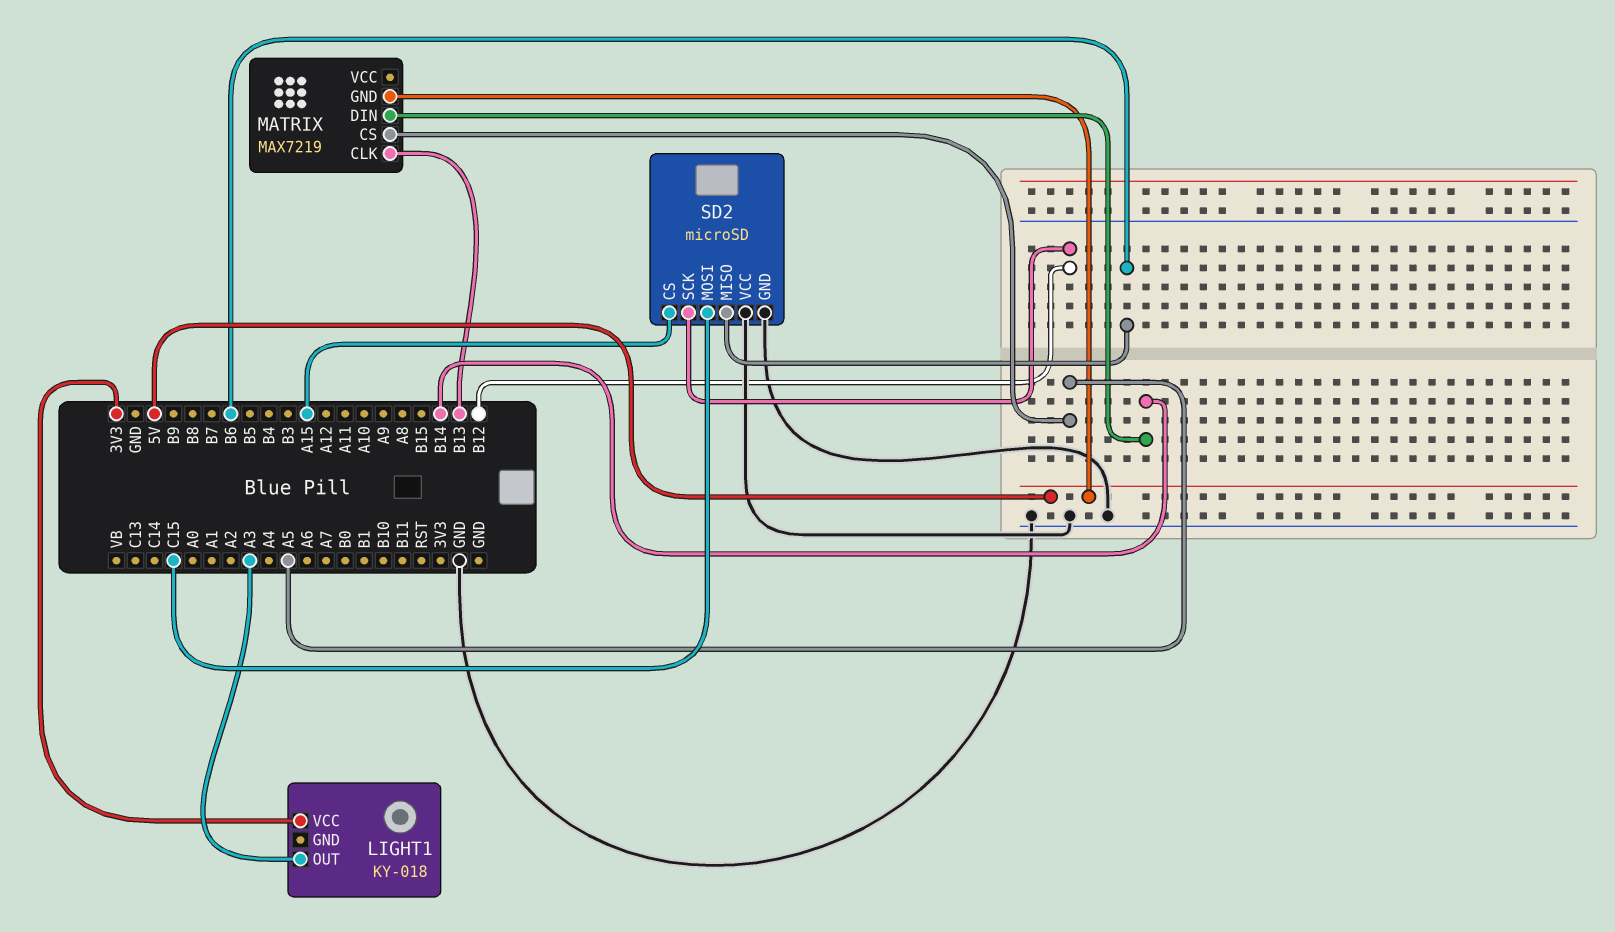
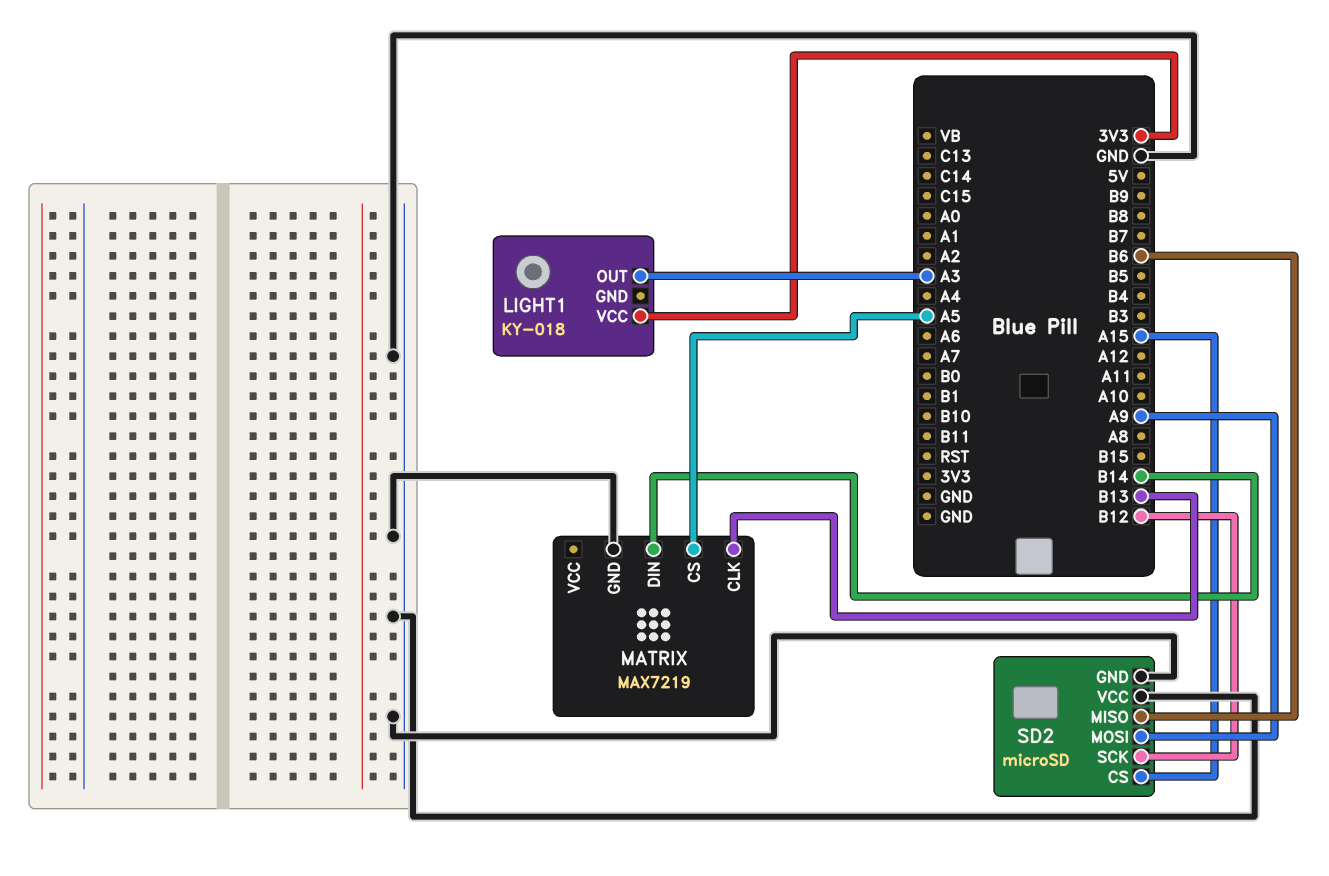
MATRIX pin GND: 5V -> GND
SD2 pin MOSI: C15 -> A9

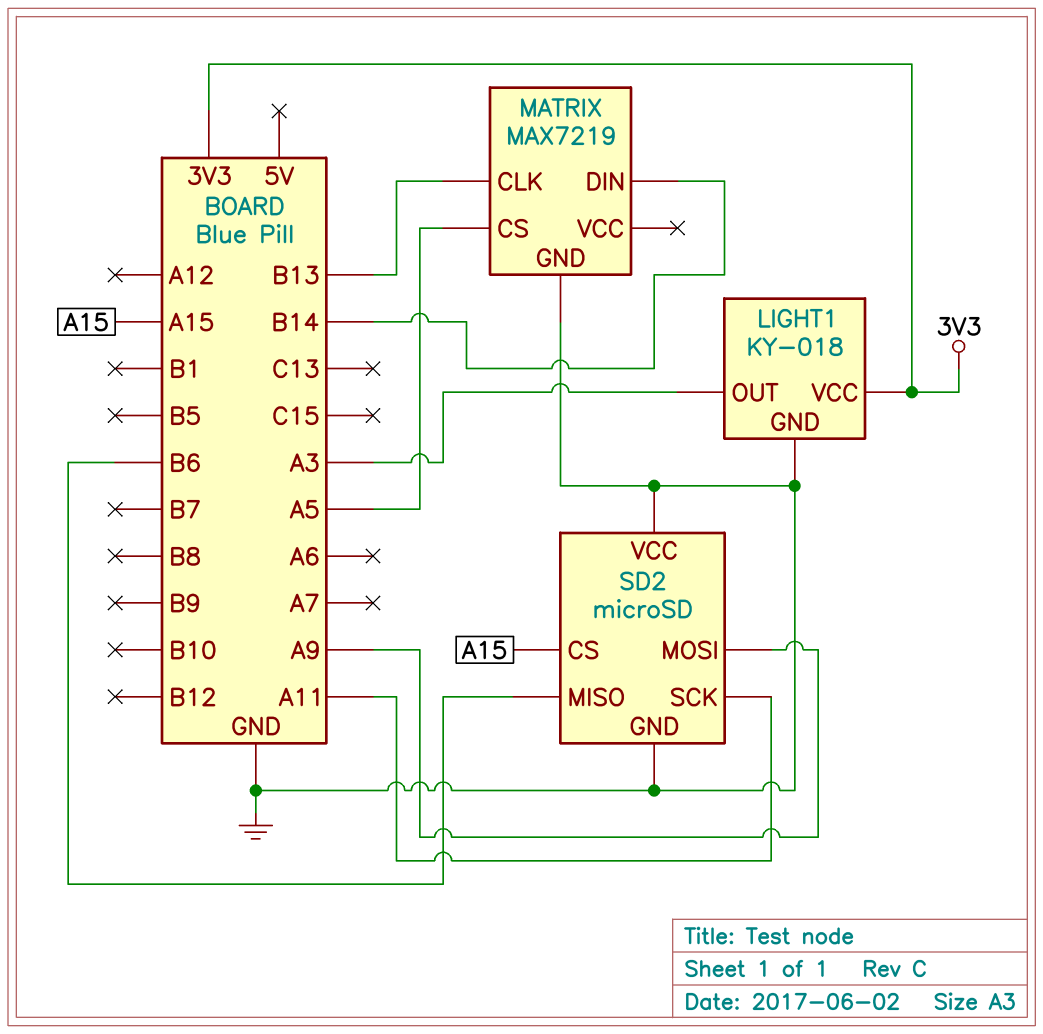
LIGHT1 pin GND: none -> GND
SD2 pin SCK: B12 -> A11

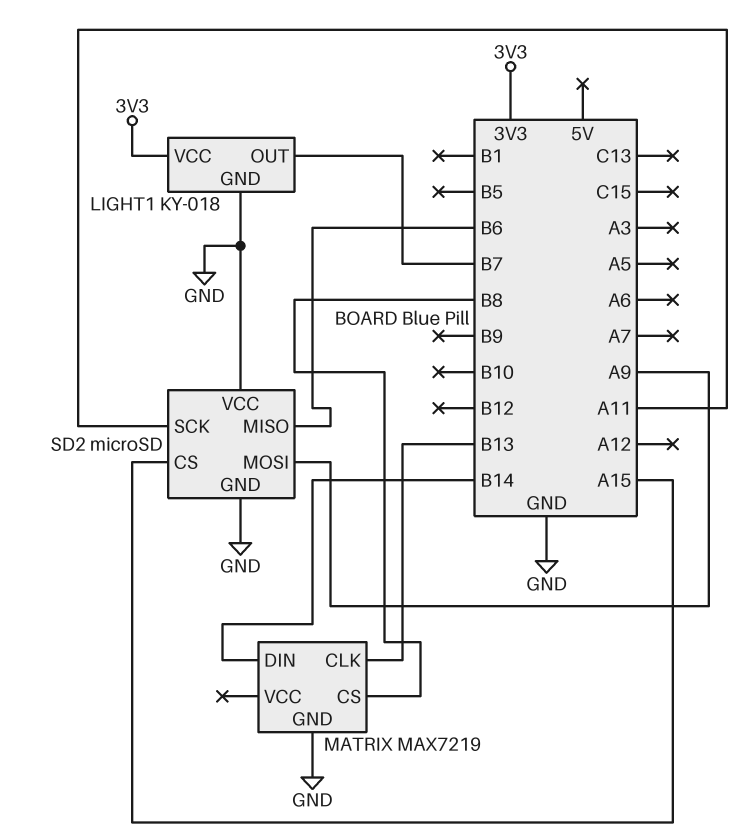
LIGHT1 pin OUT: A3 -> B7
MATRIX pin CS: A5 -> B8

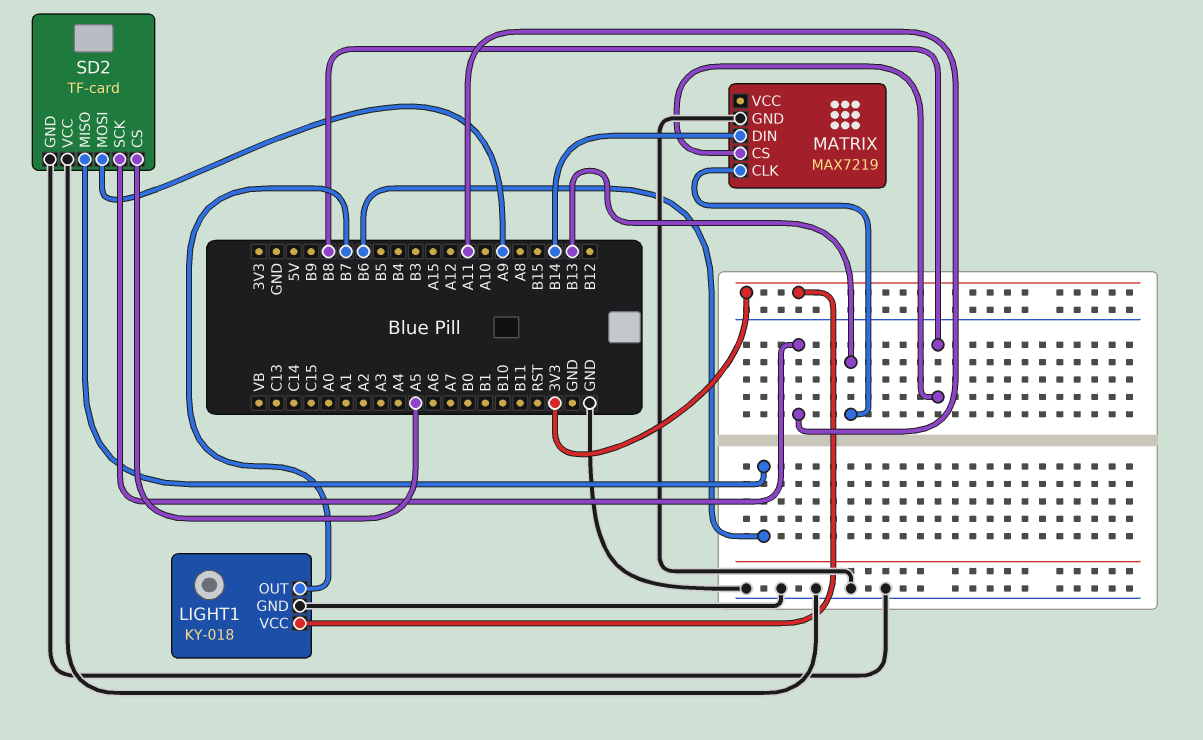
SD2: microSD -> TF-card
SD2 pin CS: A15 -> A5

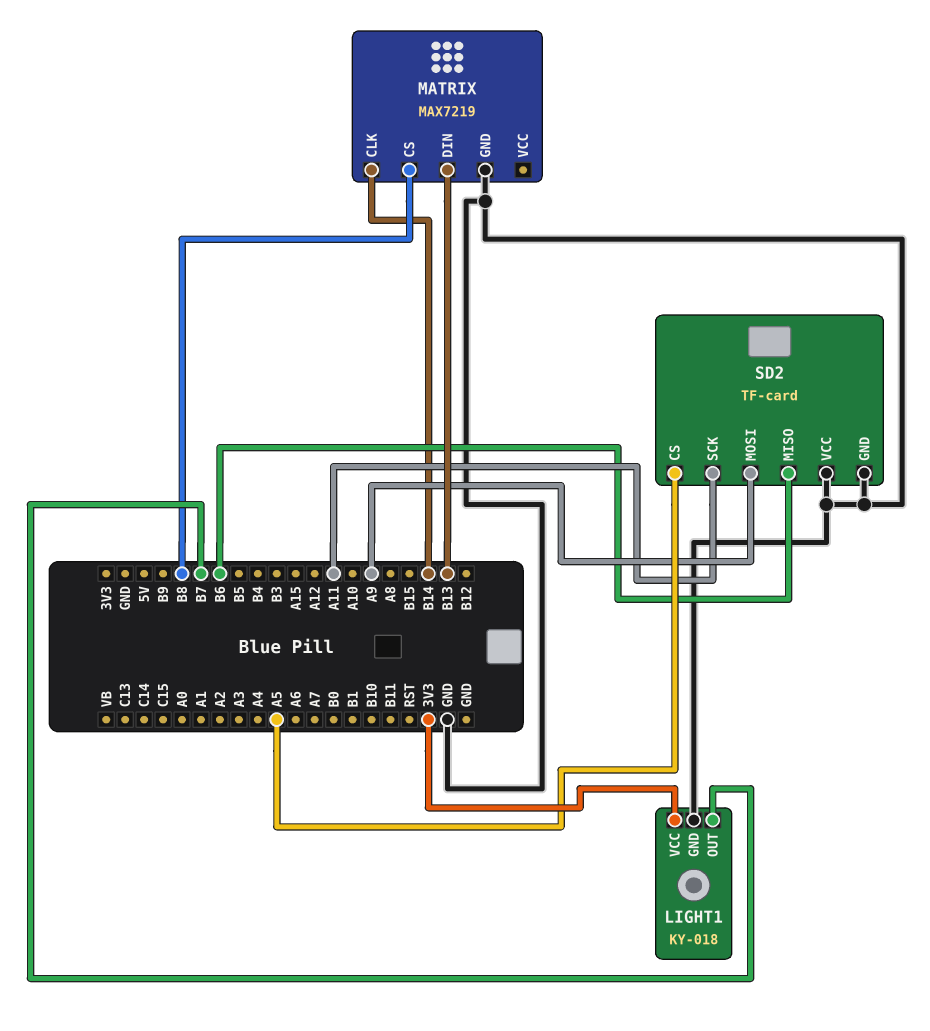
MATRIX pin CLK: B13 -> B14
MATRIX pin DIN: B14 -> B13

